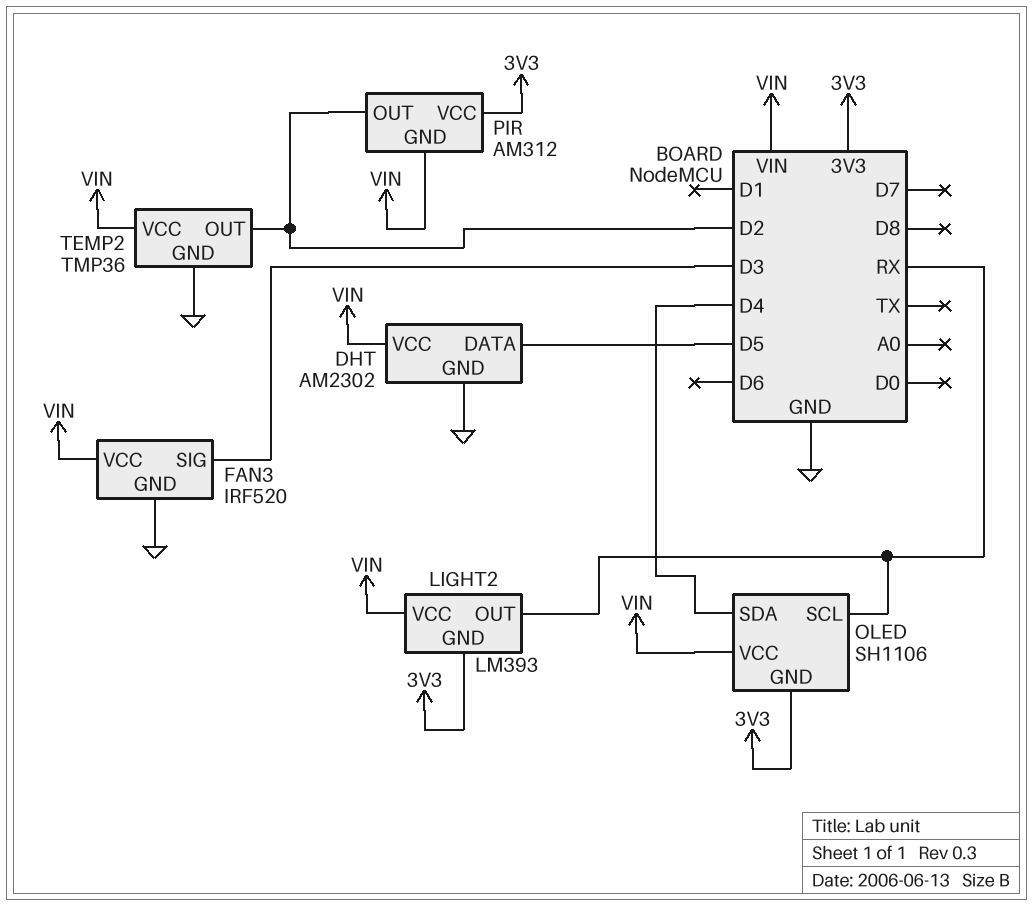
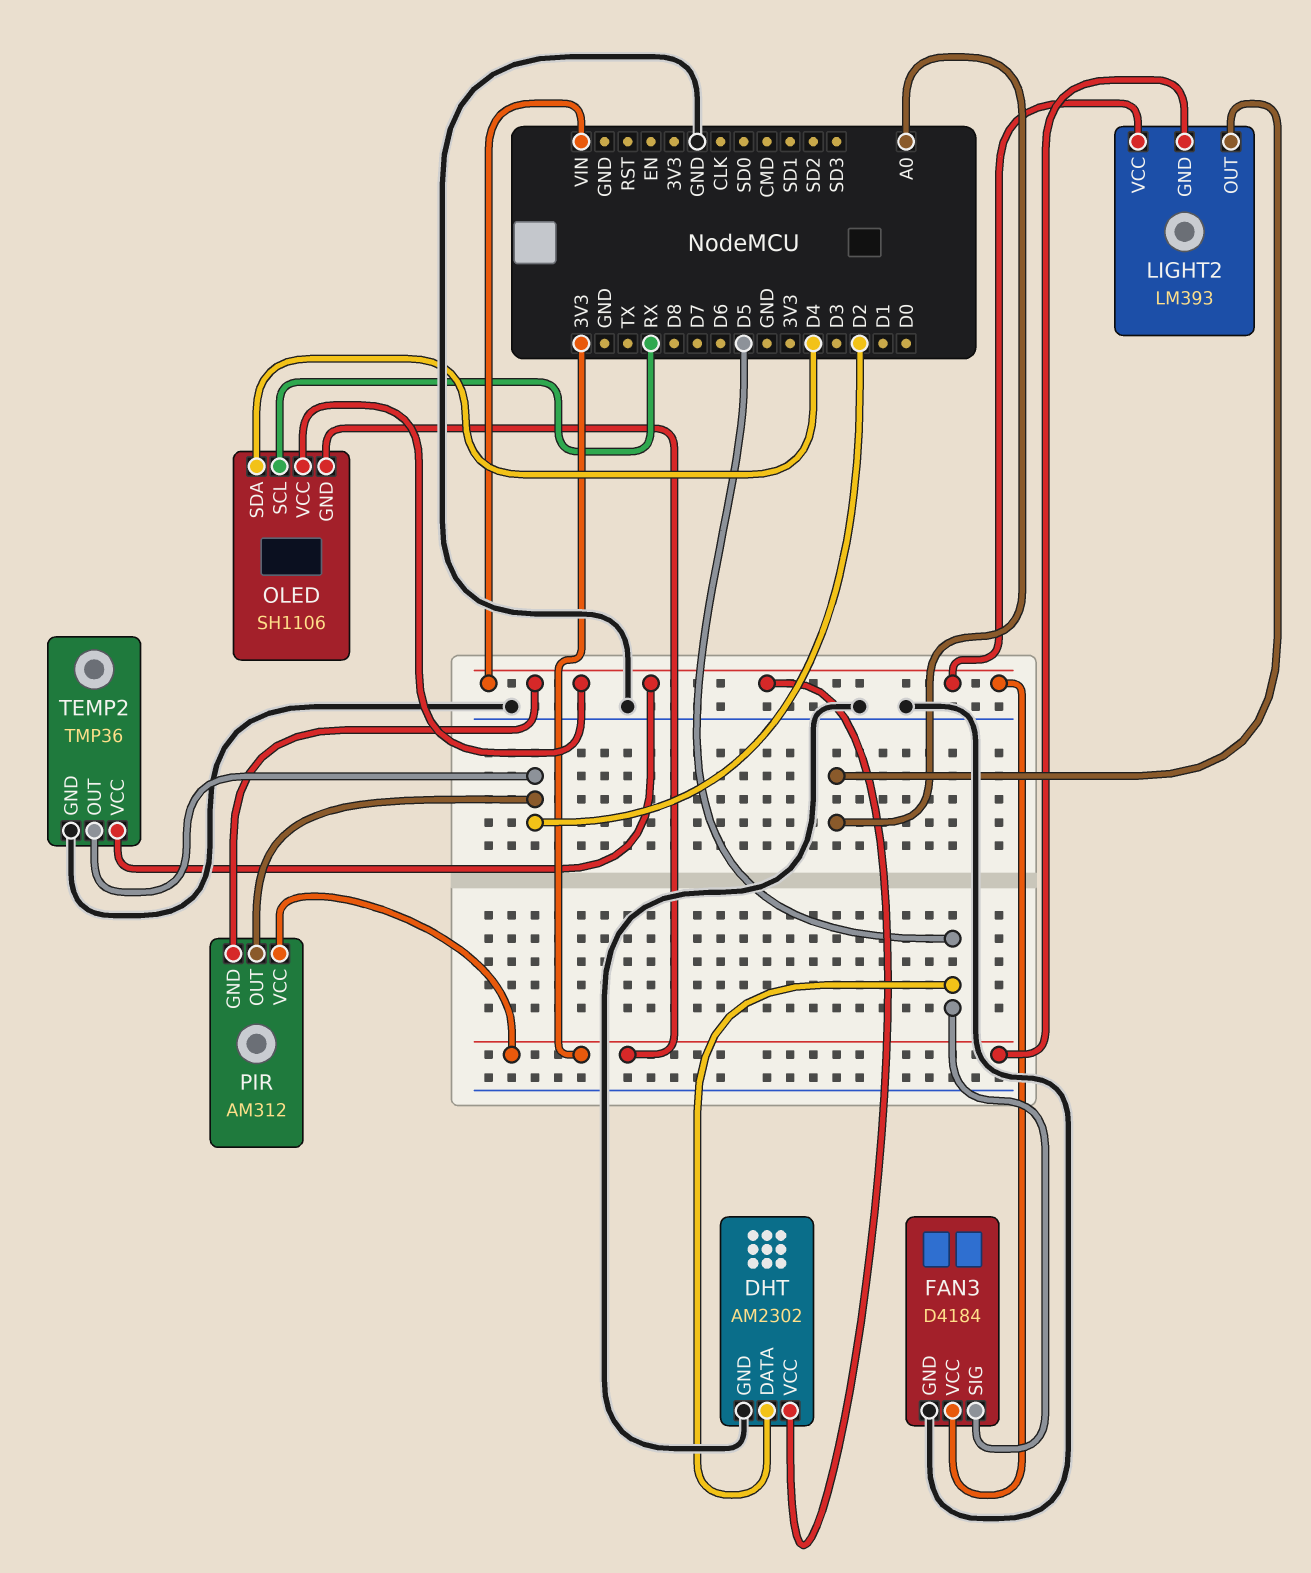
FAN3: IRF520 -> D4184
FAN3 pin SIG: D3 -> D5
LIGHT2 pin OUT: RX -> A0

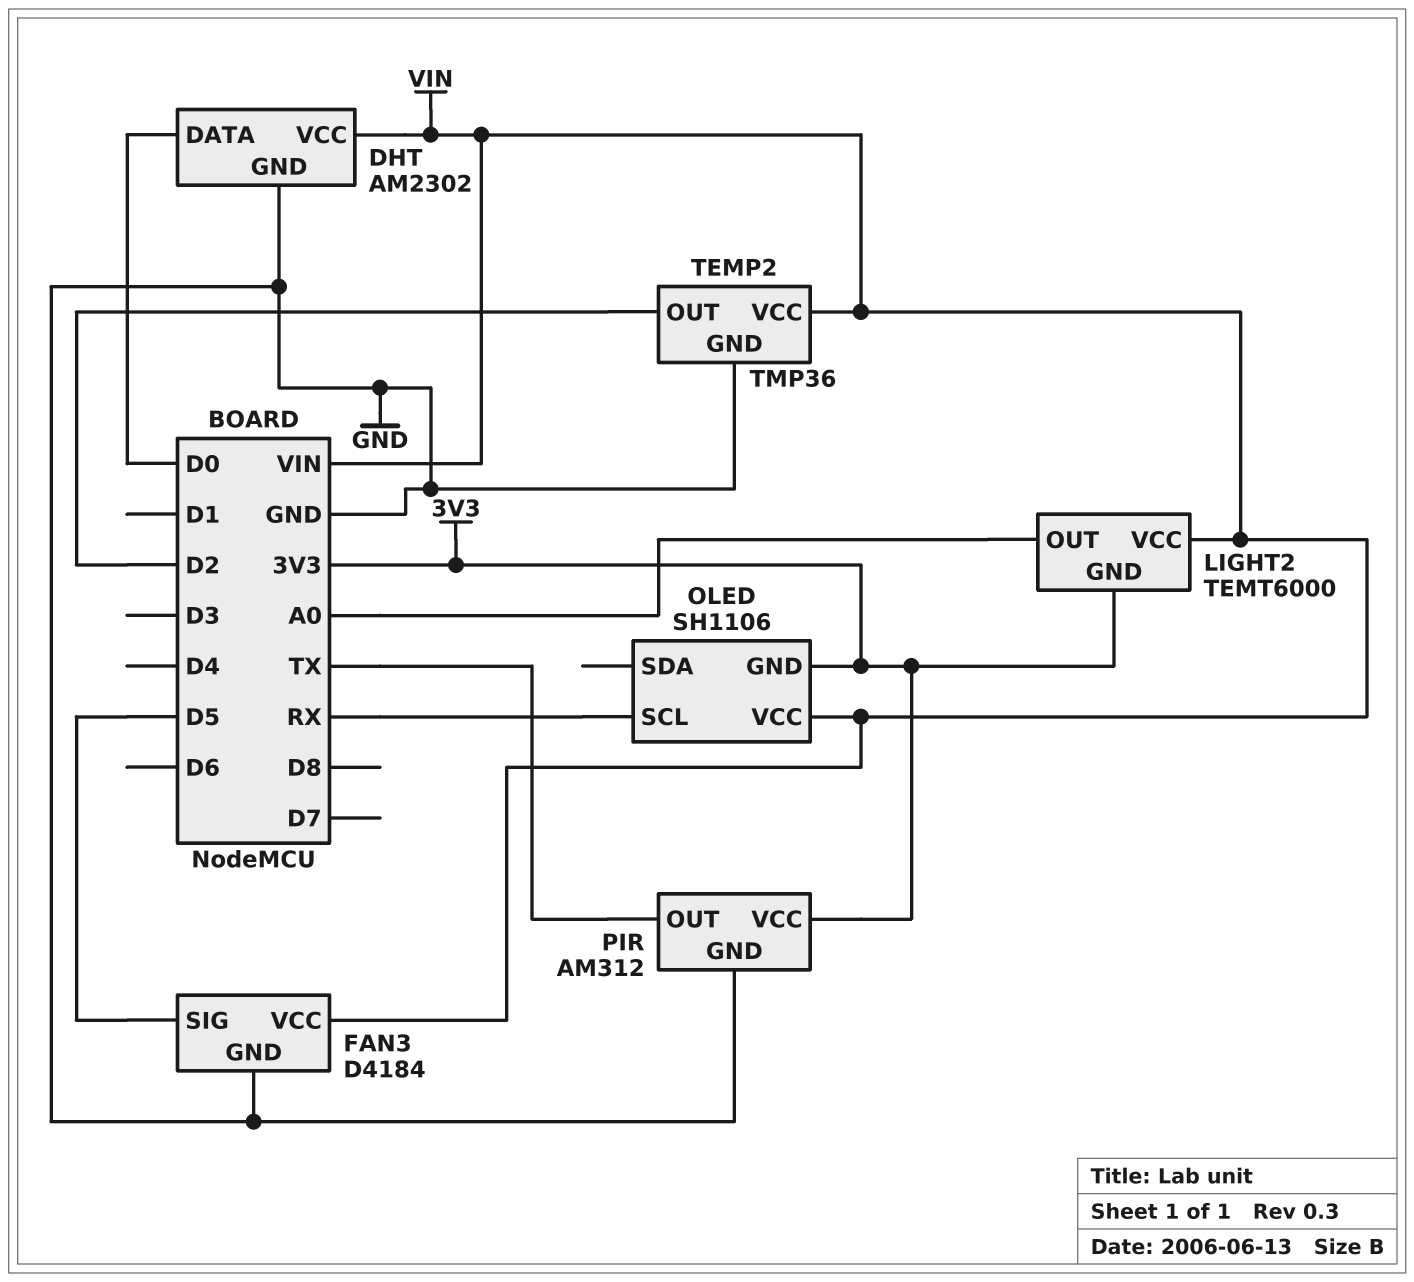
DHT pin DATA: D5 -> D0
LIGHT2: LM393 -> TEMT6000
OLED pin SDA: D4 -> none
PIR pin GND: VIN -> GND
PIR pin OUT: D2 -> TX

